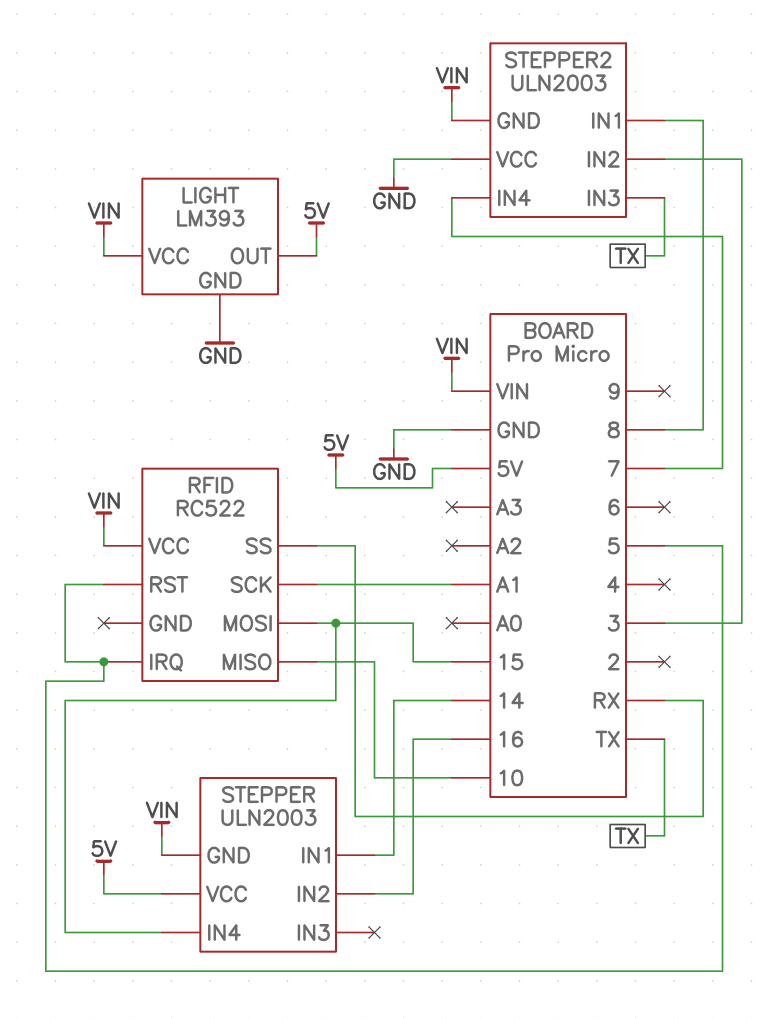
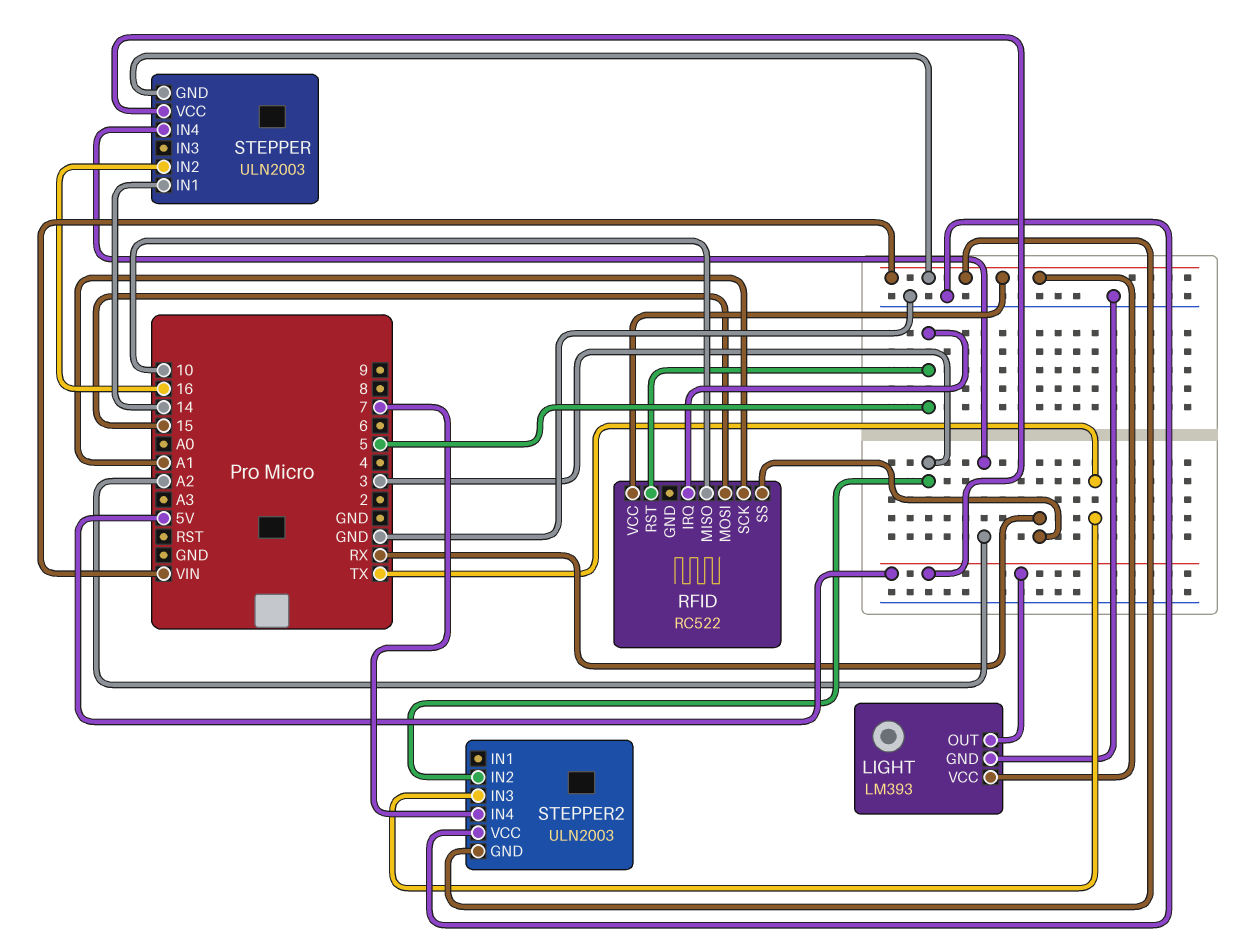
STEPPER pin IN4: 15 -> A2
STEPPER2 pin IN1: 8 -> none

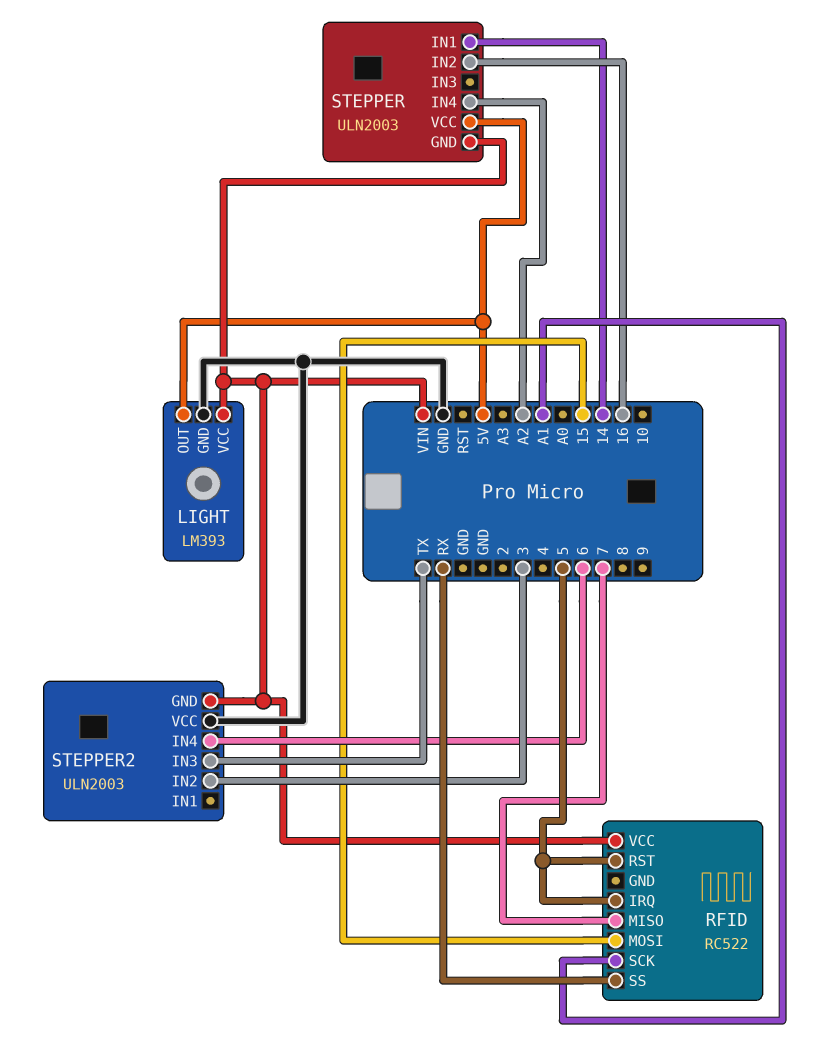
RFID pin MISO: 10 -> 7
STEPPER2 pin IN4: 7 -> 6

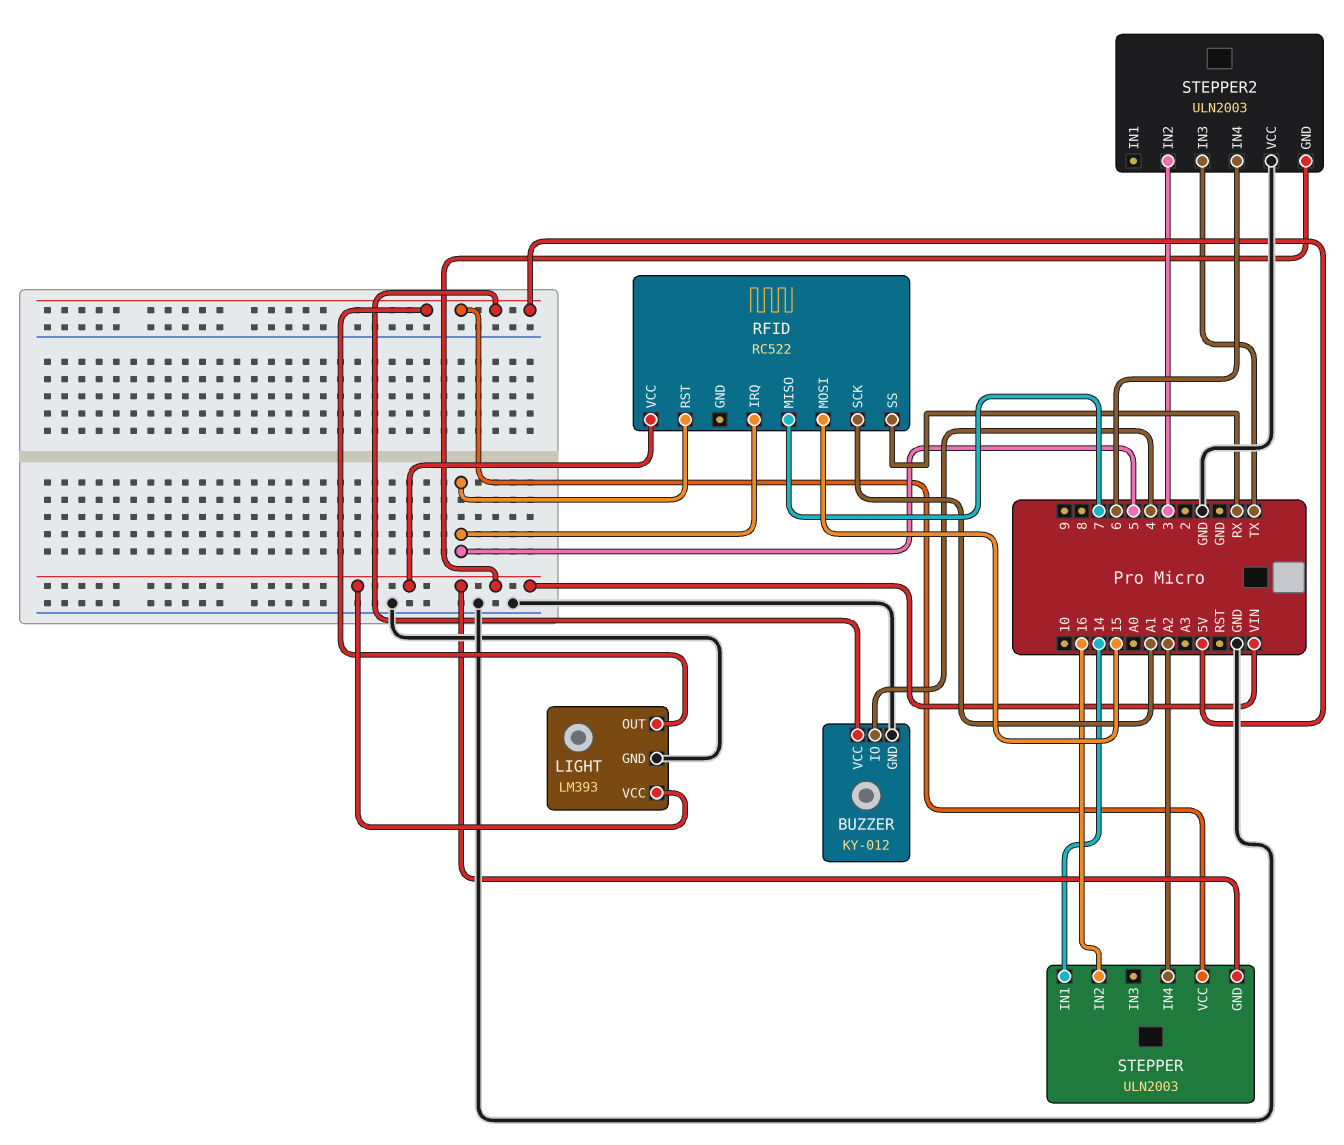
BUZZER: none -> KY-012
BUZZER pin GND: none -> GND
BUZZER pin IO: none -> 4
BUZZER pin VCC: none -> 5V

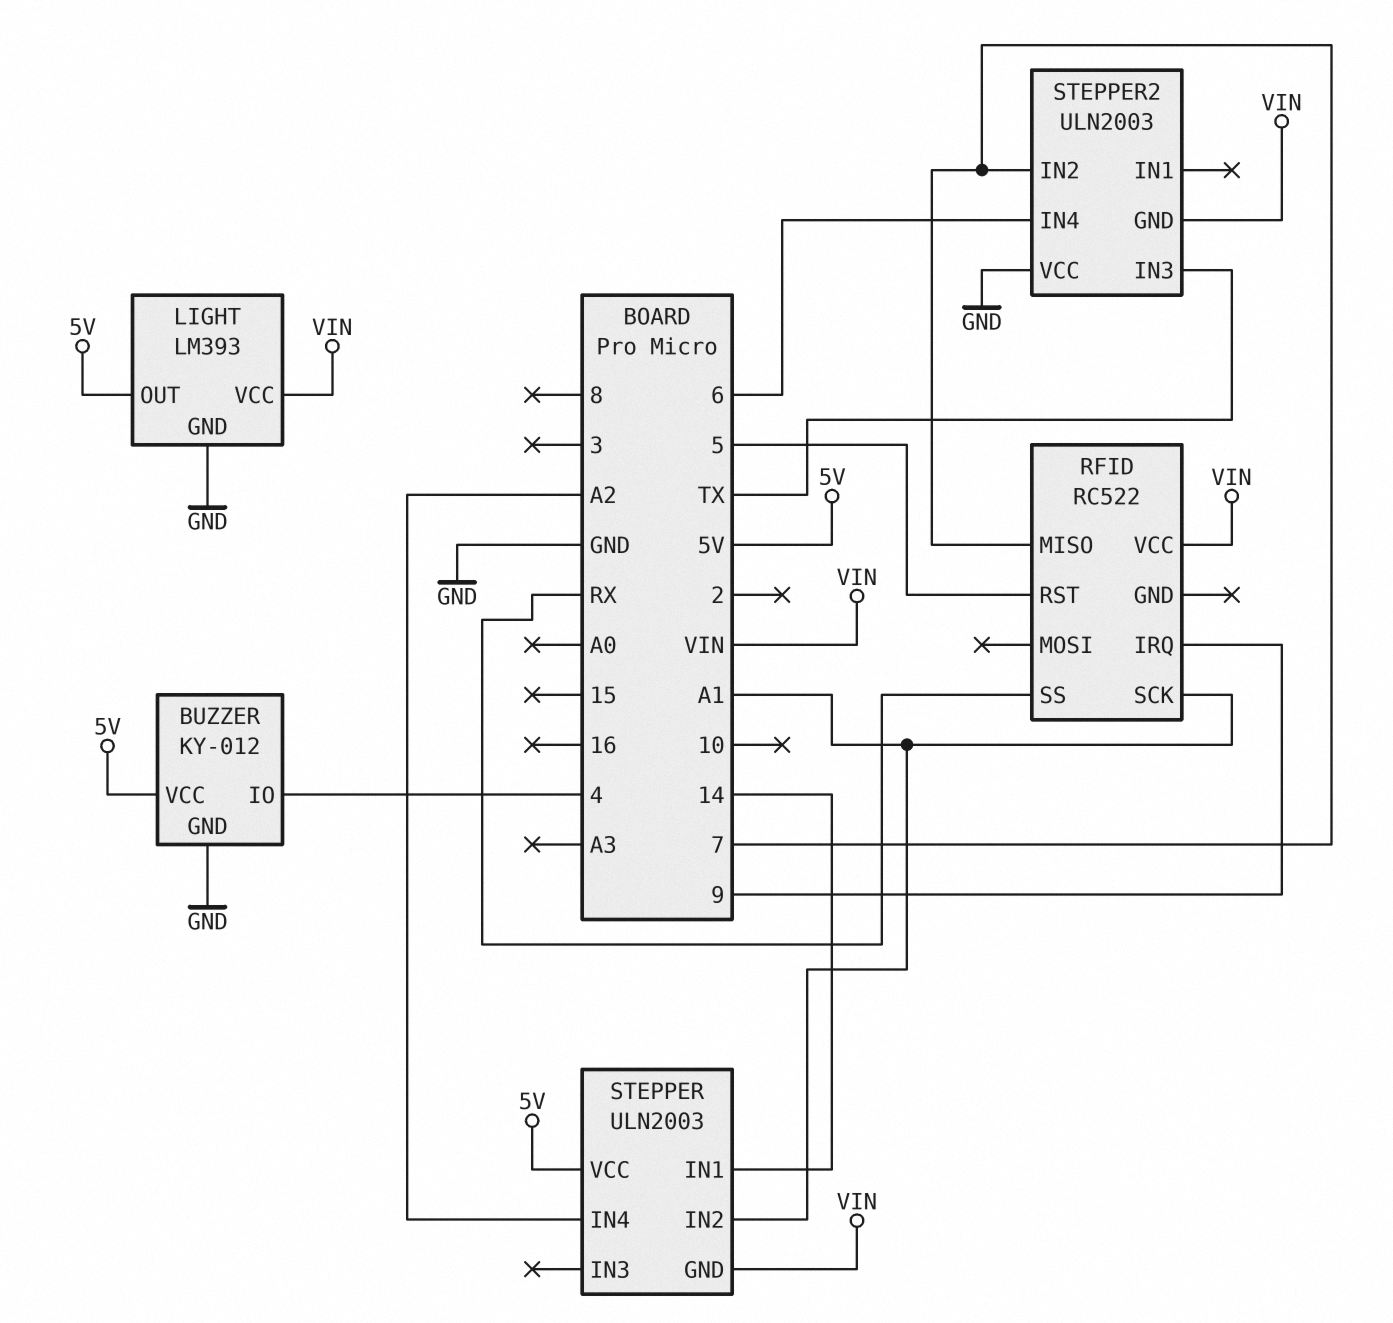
RFID pin IRQ: 5 -> 9
RFID pin MOSI: 15 -> none
STEPPER pin IN2: 16 -> A1
STEPPER2 pin IN2: 3 -> 7

